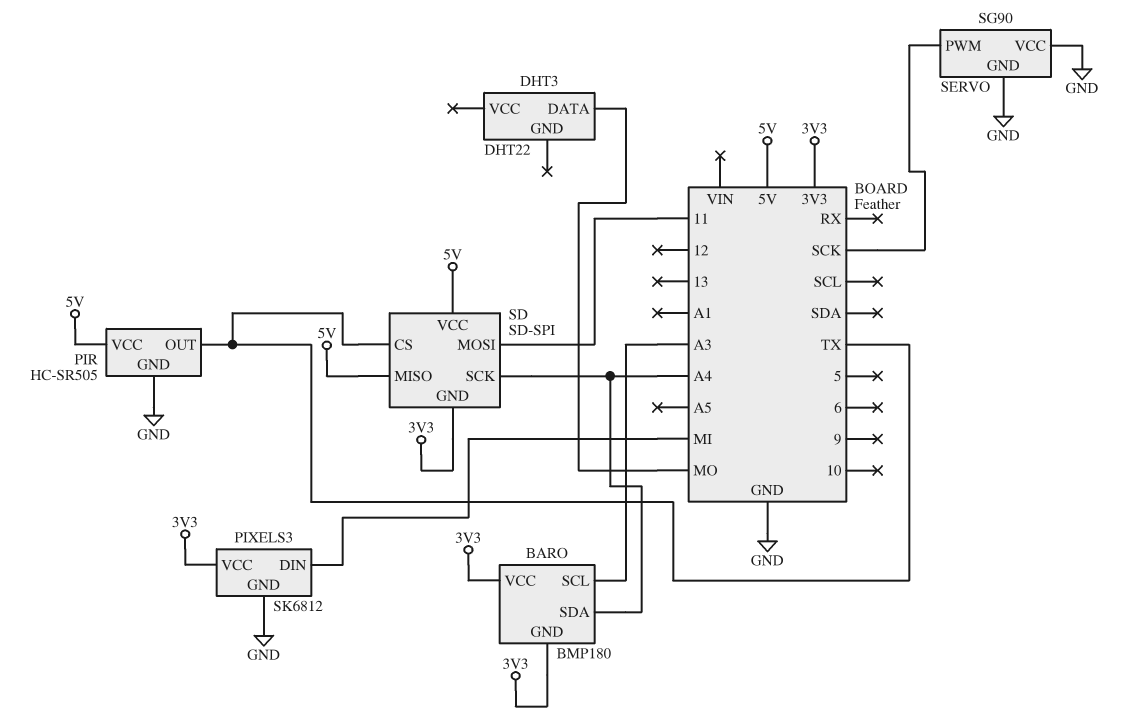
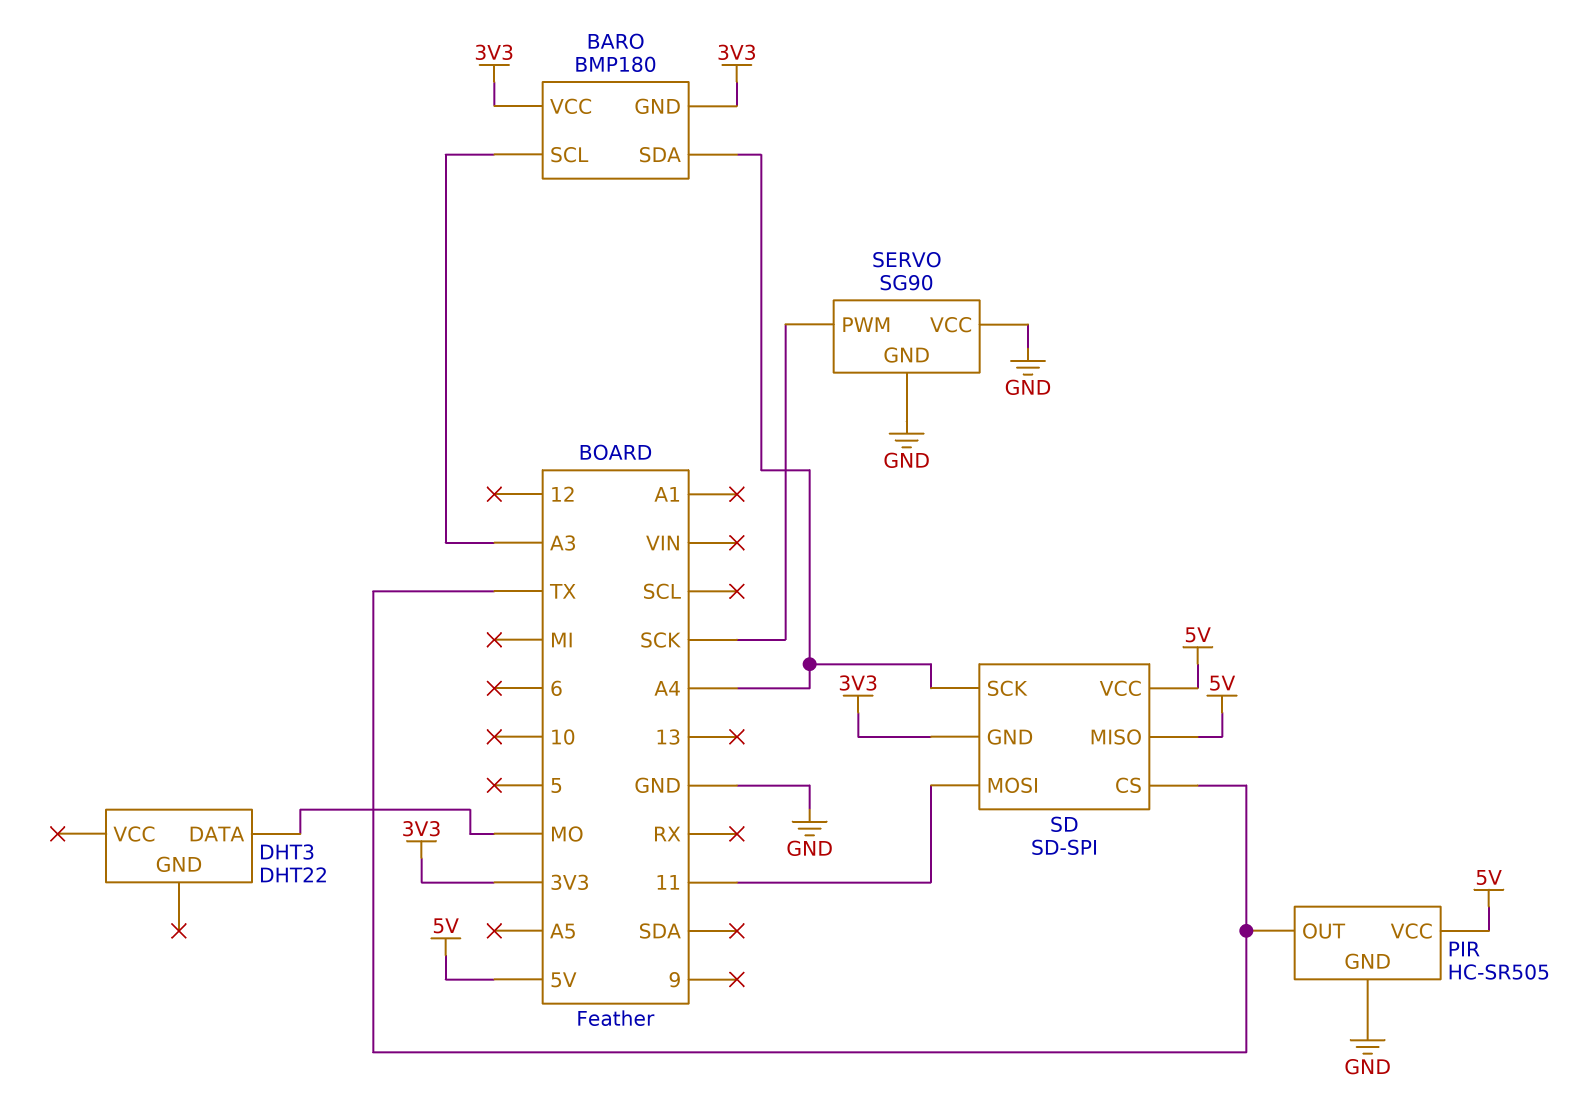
PIXELS3: SK6812 -> none
PIXELS3 pin DIN: MI -> none
PIXELS3 pin GND: GND -> none
PIXELS3 pin VCC: 3V3 -> none

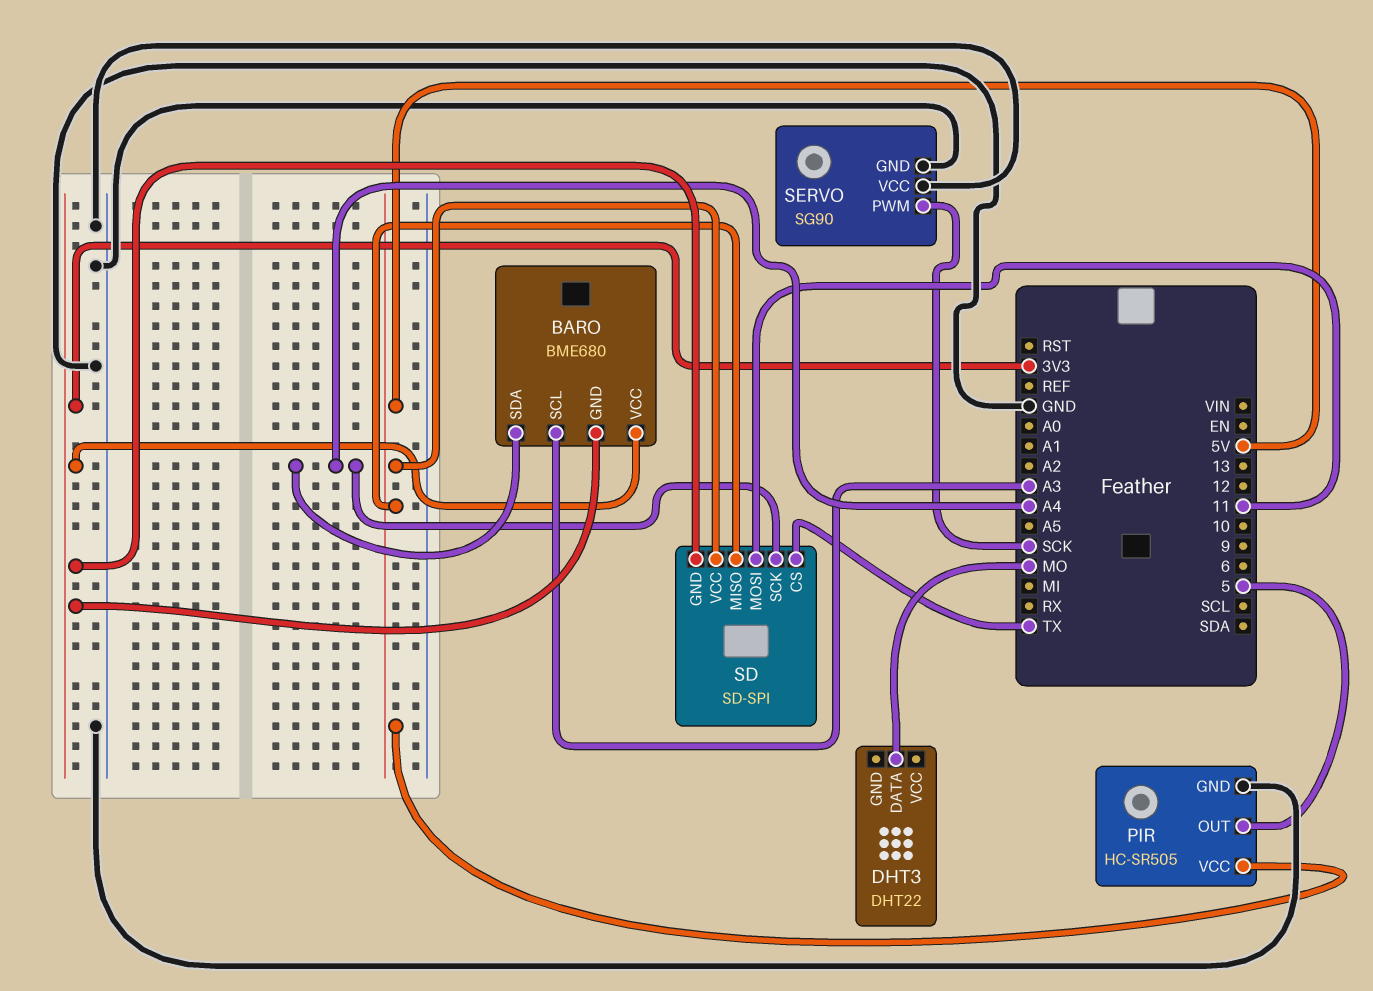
BARO: BMP180 -> BME680
PIR pin OUT: TX -> 5

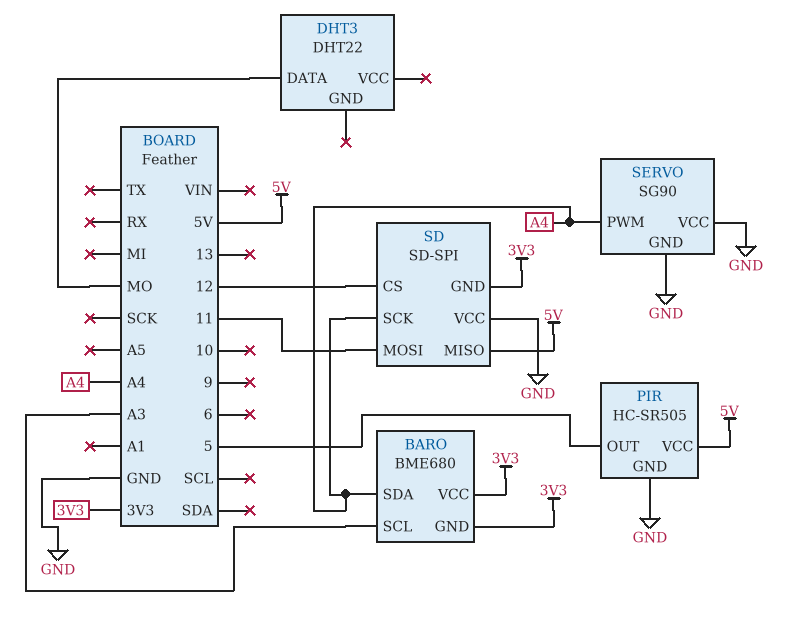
SD pin CS: TX -> 12
SD pin VCC: 5V -> GND
SERVO pin PWM: SCK -> A4

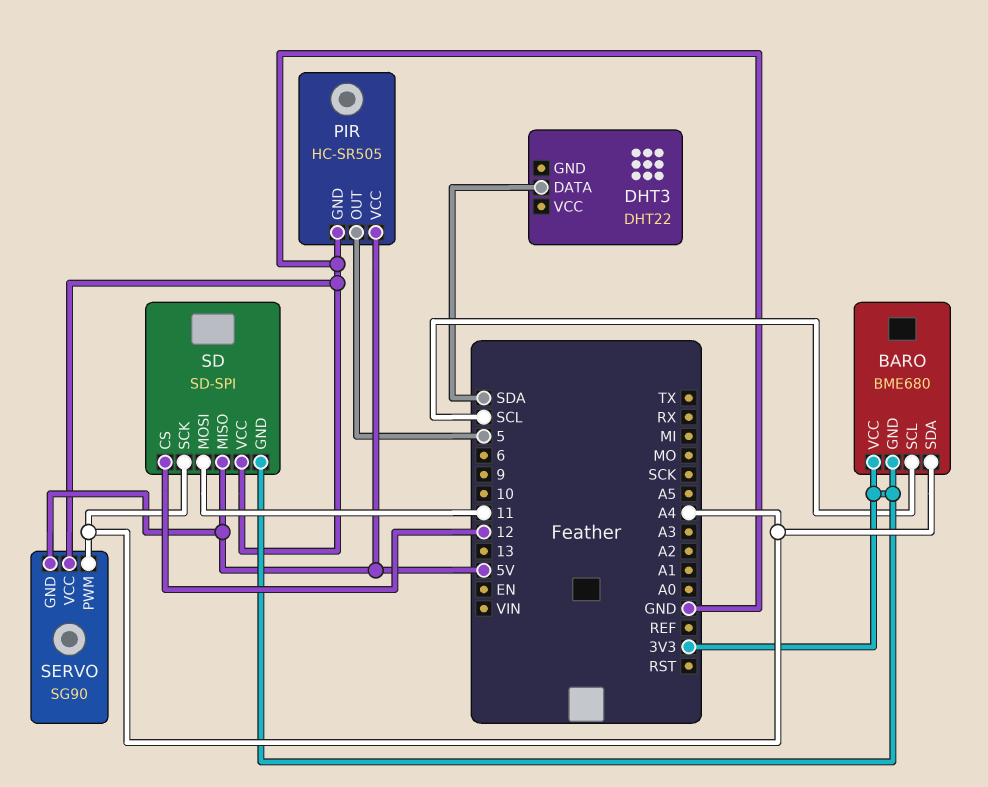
BARO pin SCL: A3 -> SCL
DHT3 pin DATA: MO -> SDA
SERVO pin GND: GND -> 5V

